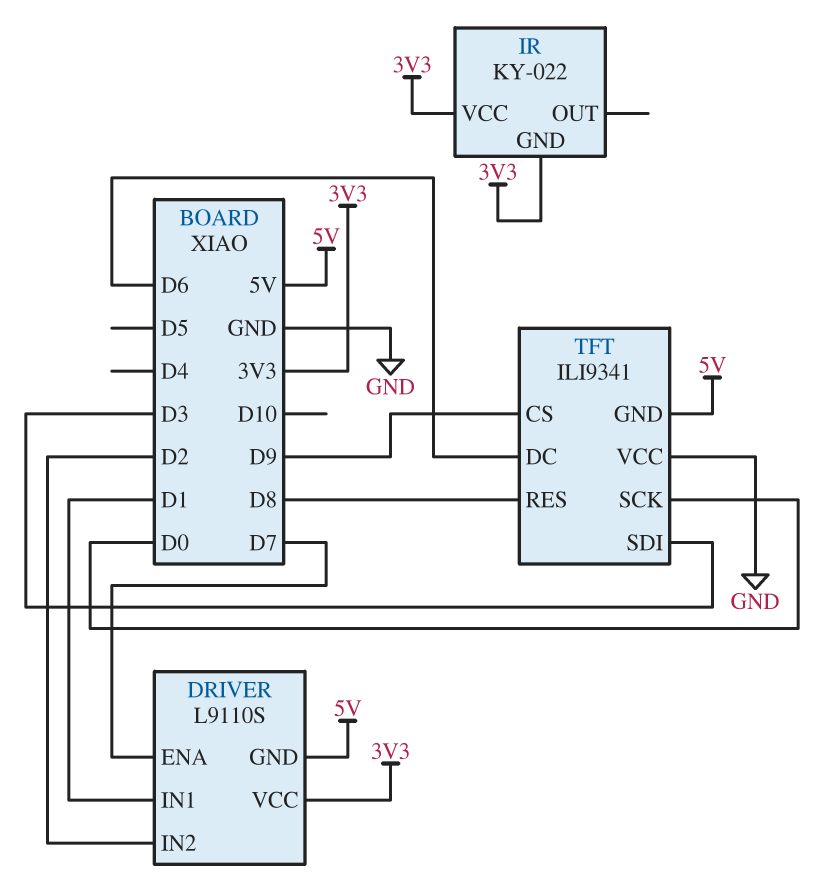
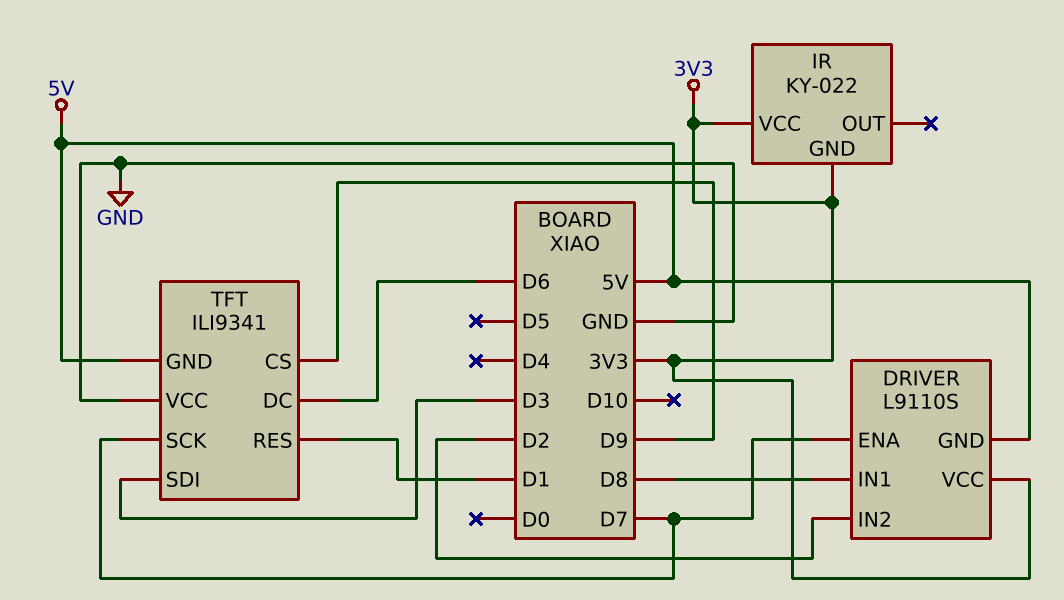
DRIVER pin IN1: D1 -> D8
TFT pin RES: D8 -> D1
TFT pin SCK: D0 -> D7

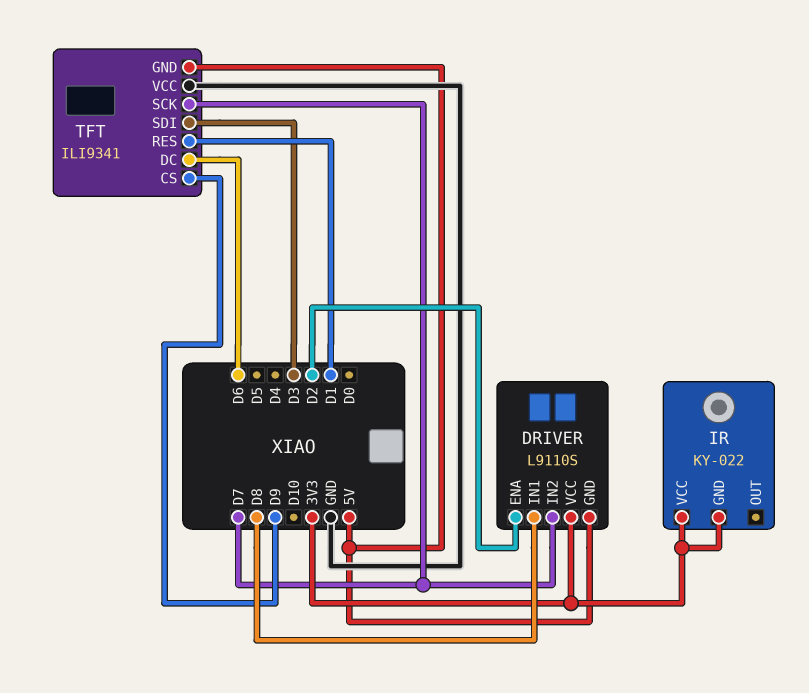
DRIVER pin ENA: D7 -> D2
DRIVER pin IN2: D2 -> D7

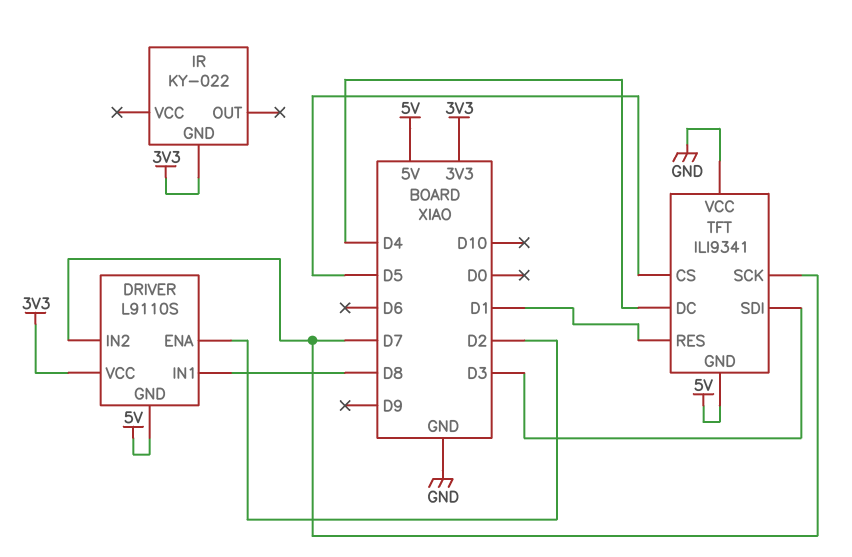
IR pin VCC: 3V3 -> none
TFT pin CS: D9 -> D5
TFT pin DC: D6 -> D4

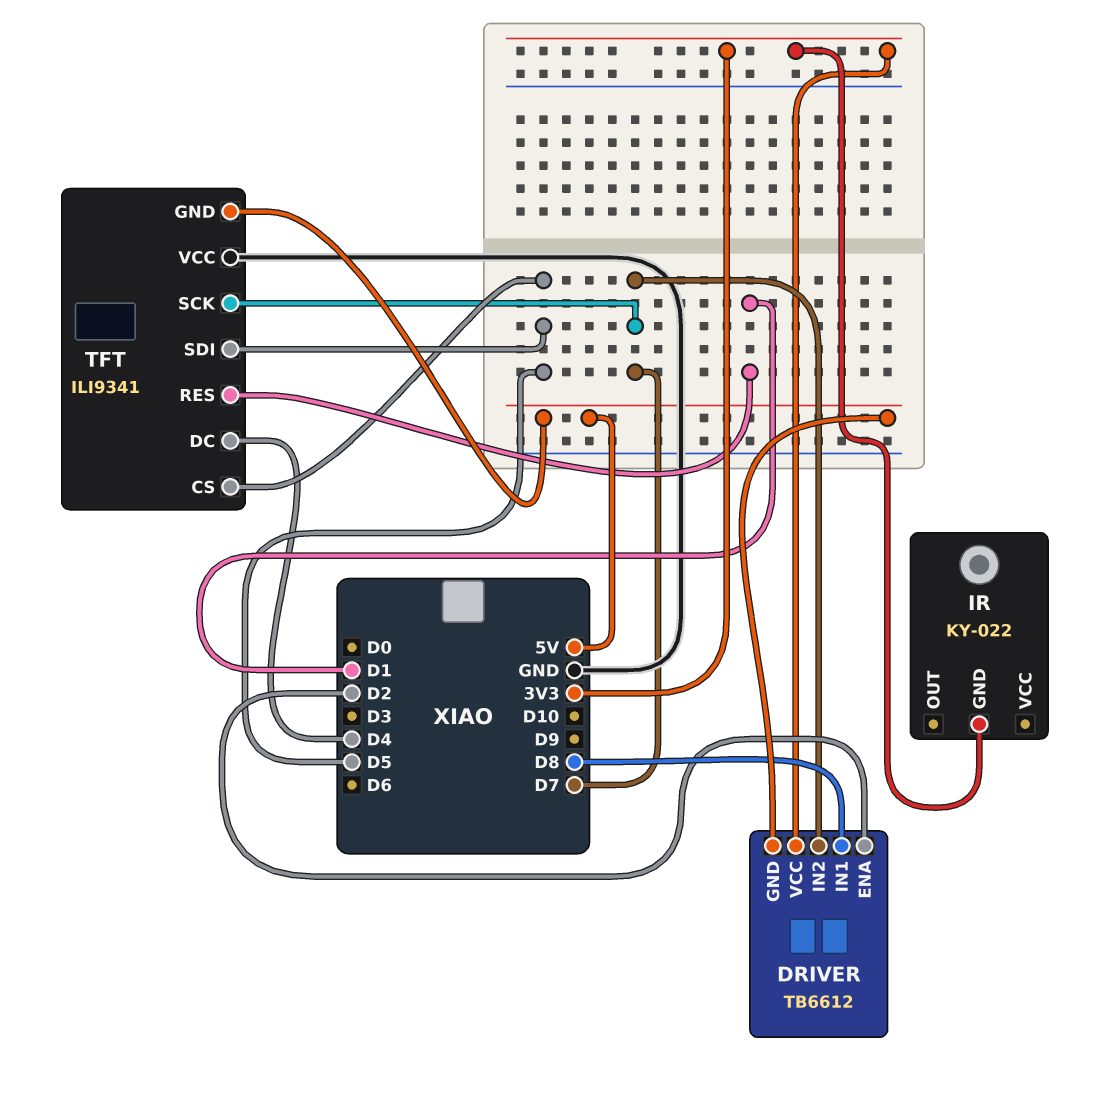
DRIVER: L9110S -> TB6612
TFT pin SDI: D3 -> D5

